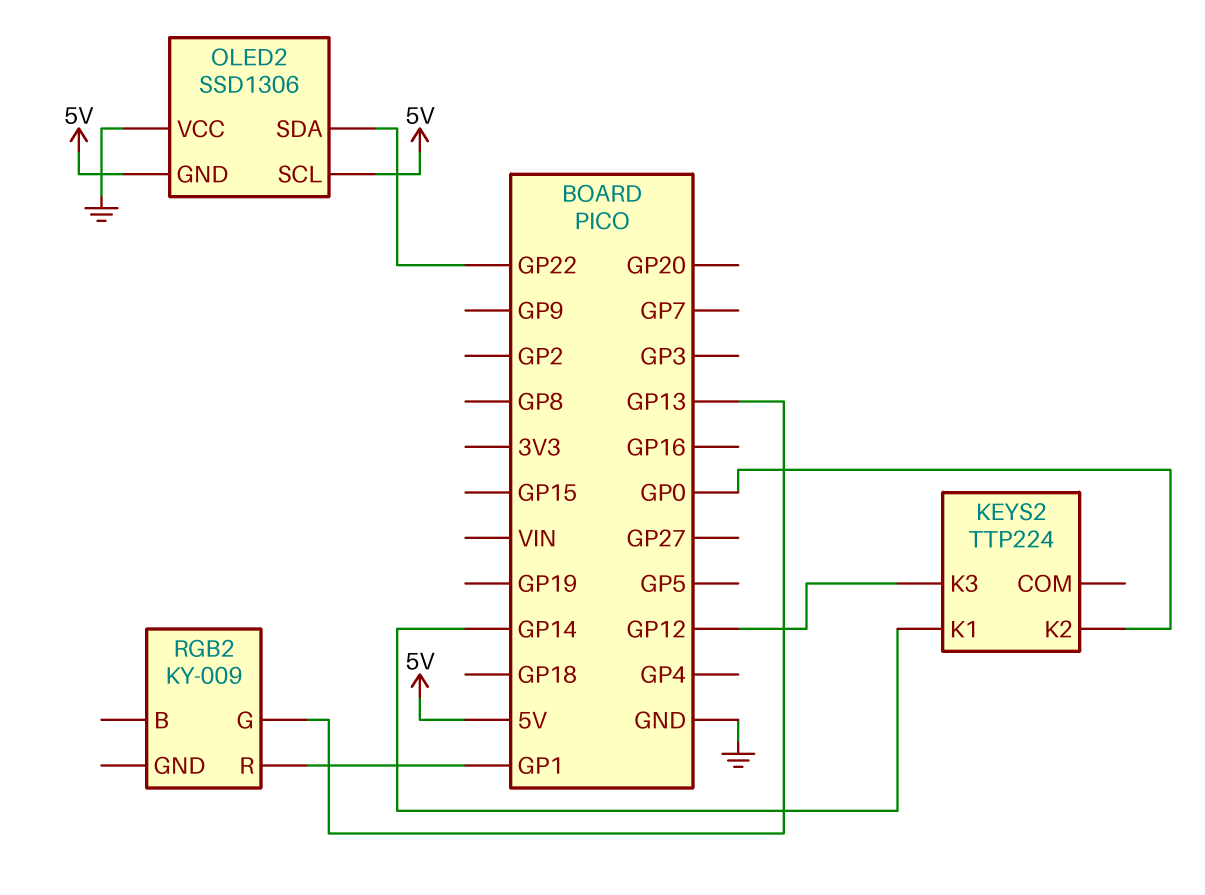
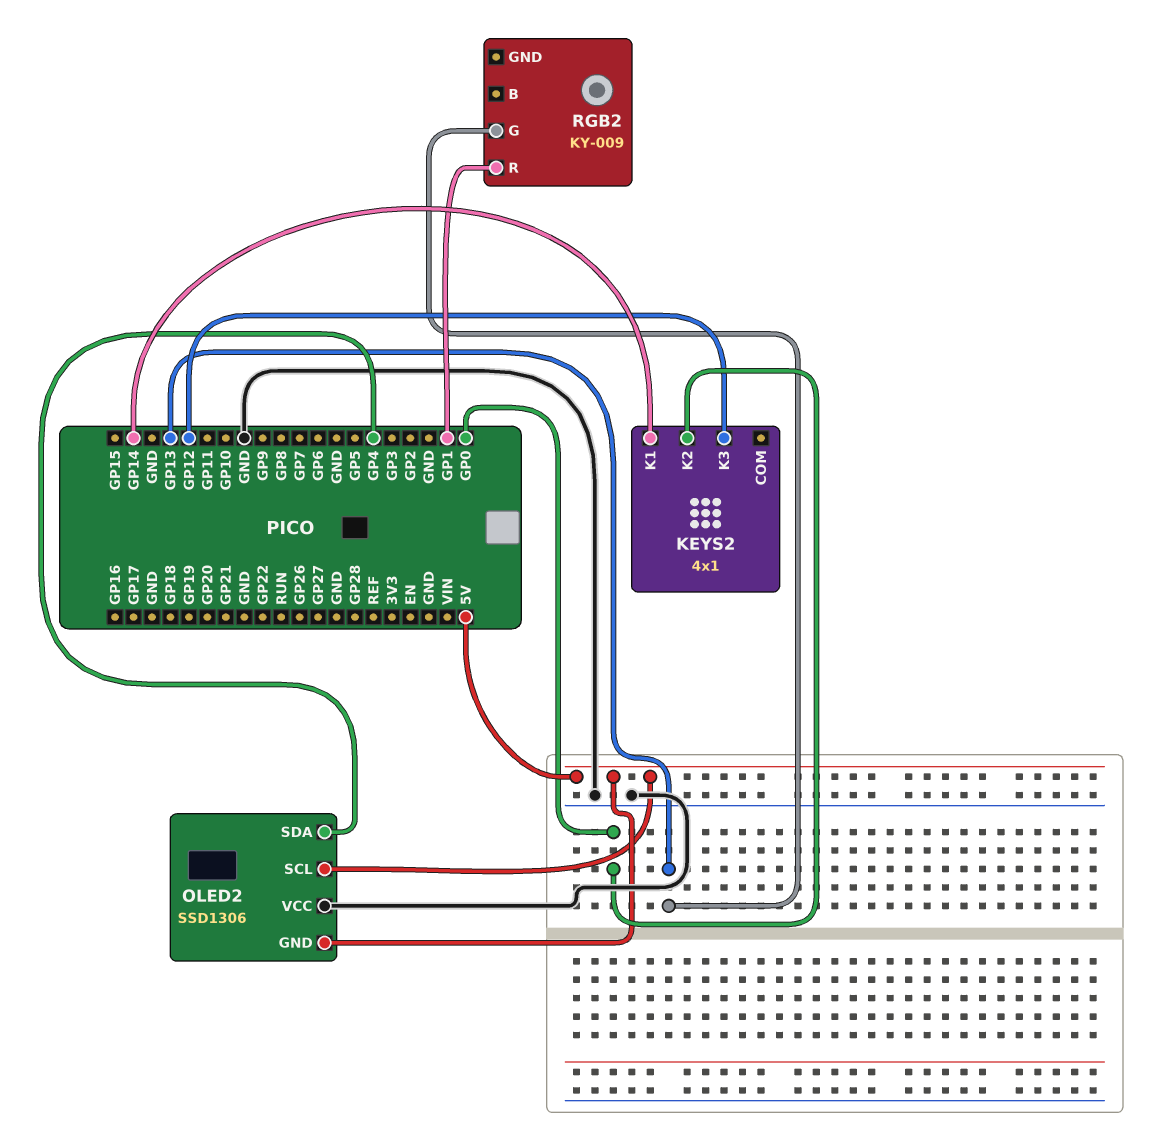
KEYS2: TTP224 -> 4x1
OLED2 pin SDA: GP22 -> GP4

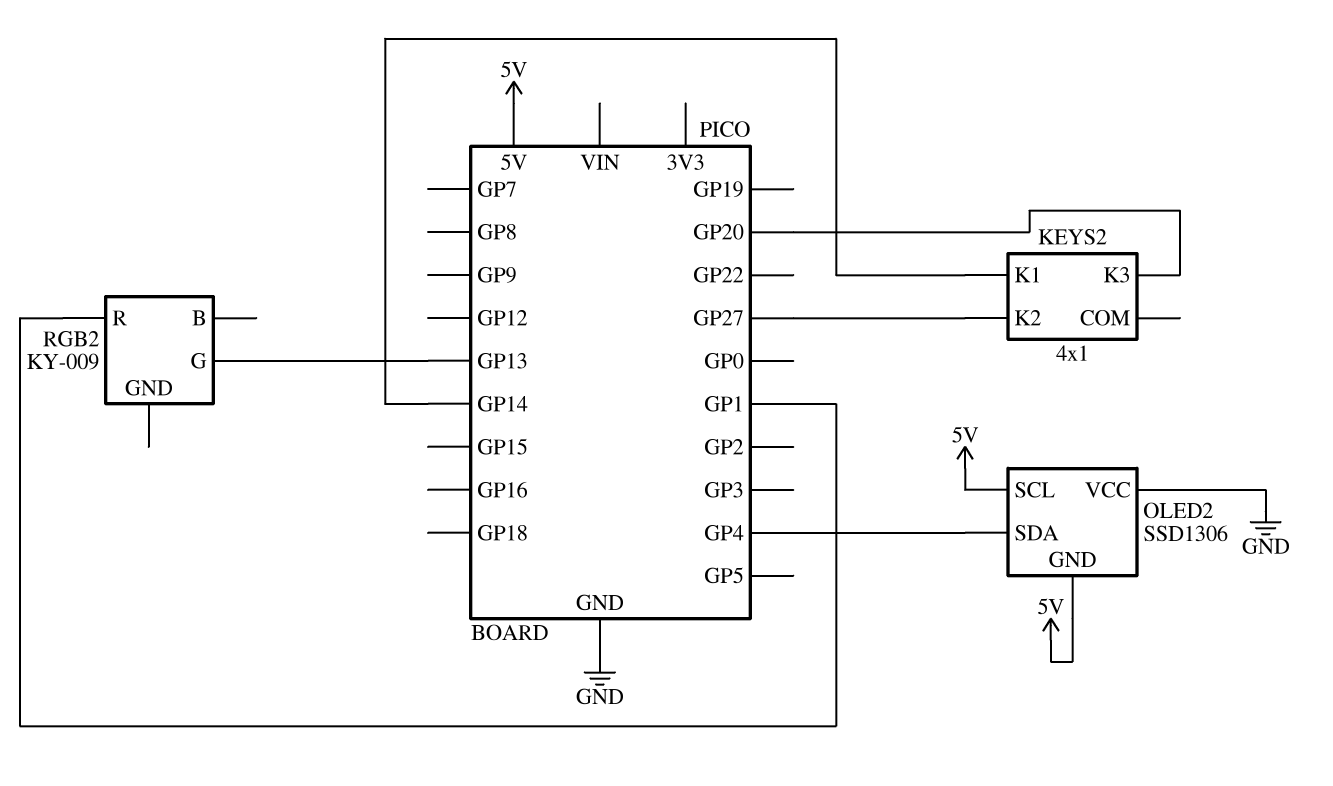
KEYS2 pin K2: GP0 -> GP27
KEYS2 pin K3: GP12 -> GP20

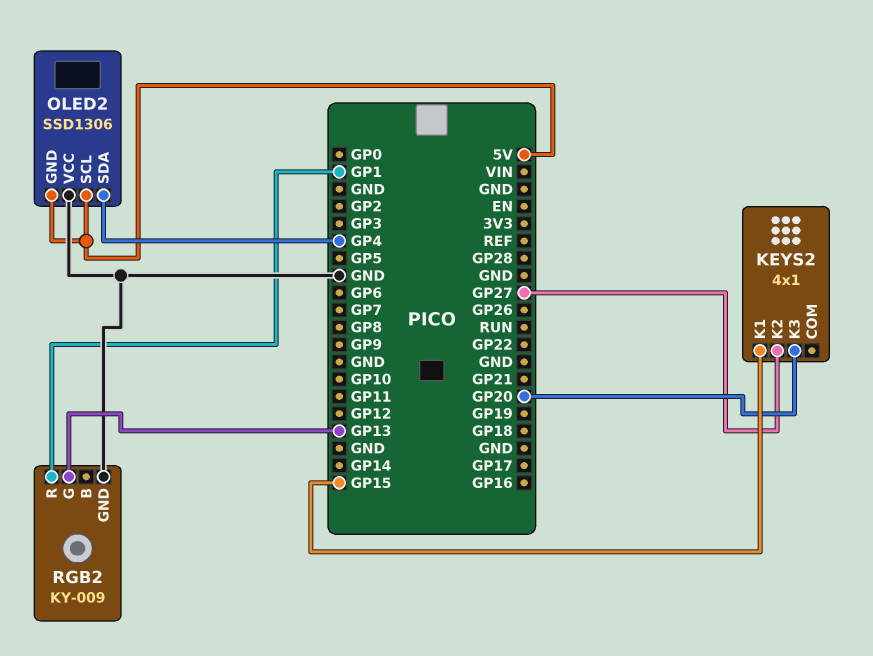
KEYS2 pin K1: GP14 -> GP15
RGB2 pin GND: none -> GND

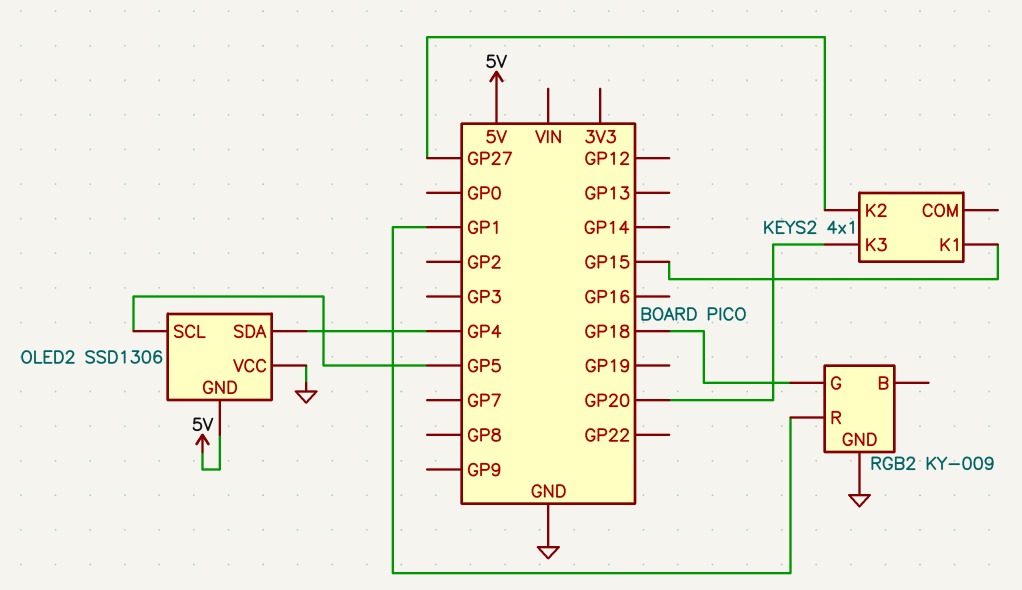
OLED2 pin SCL: 5V -> GP5
RGB2 pin G: GP13 -> GP18

